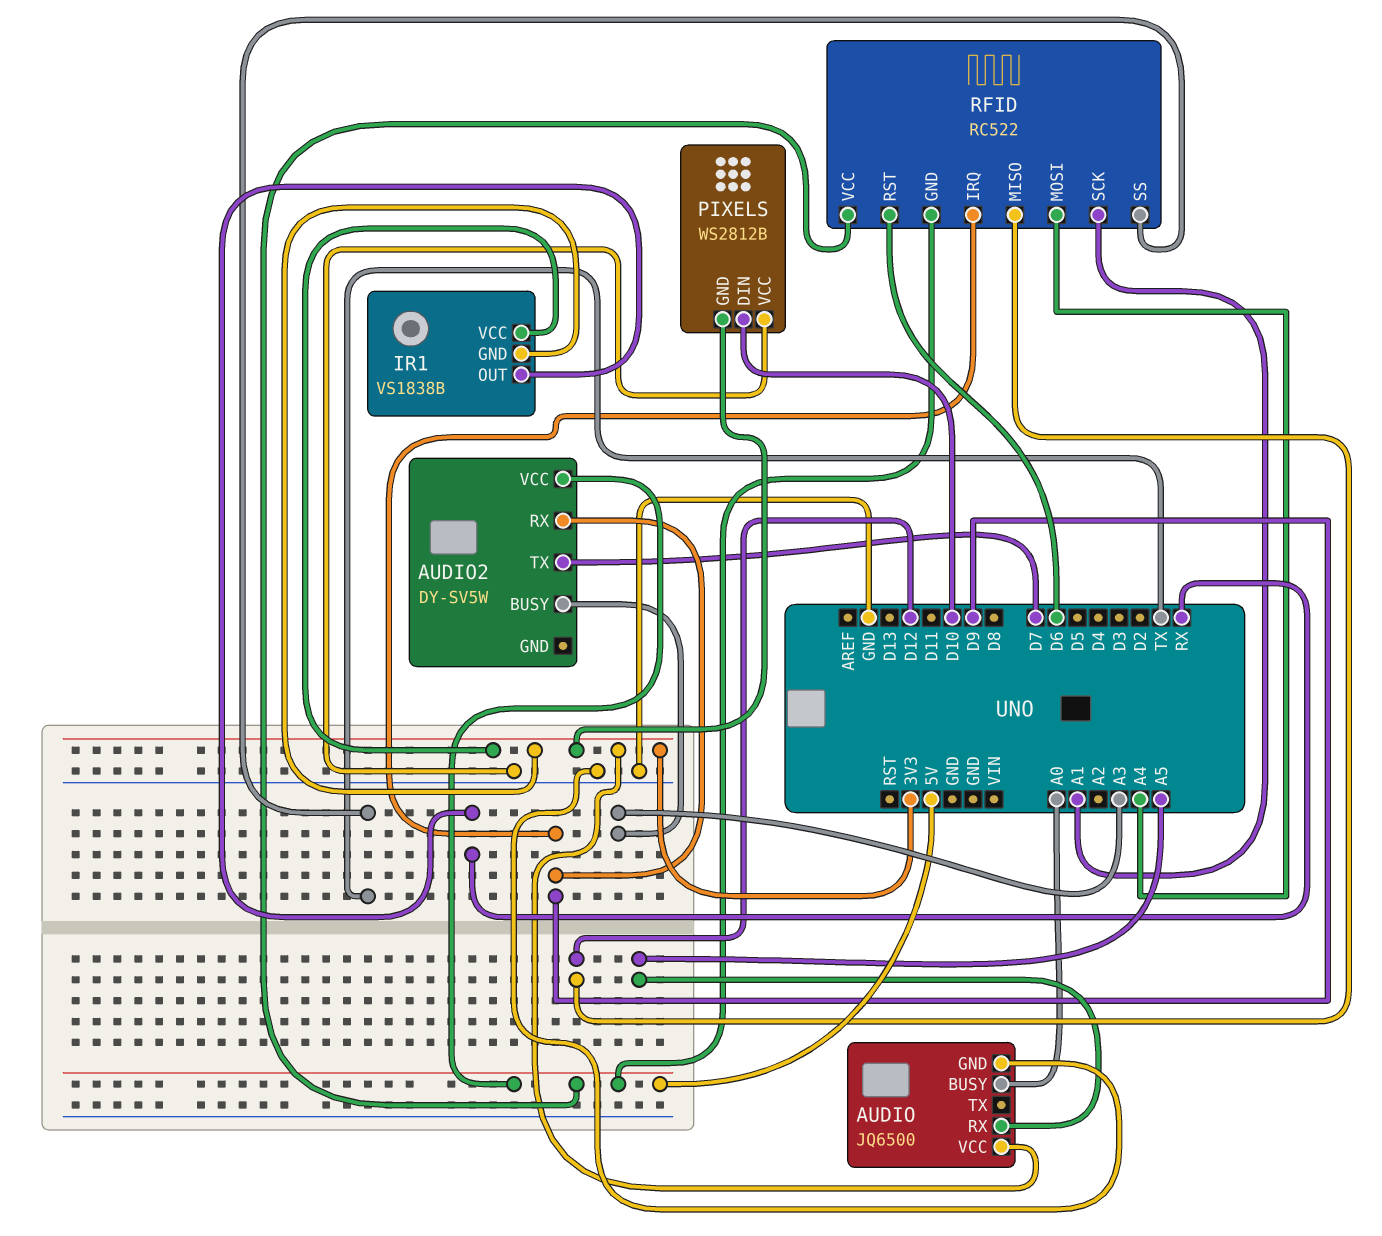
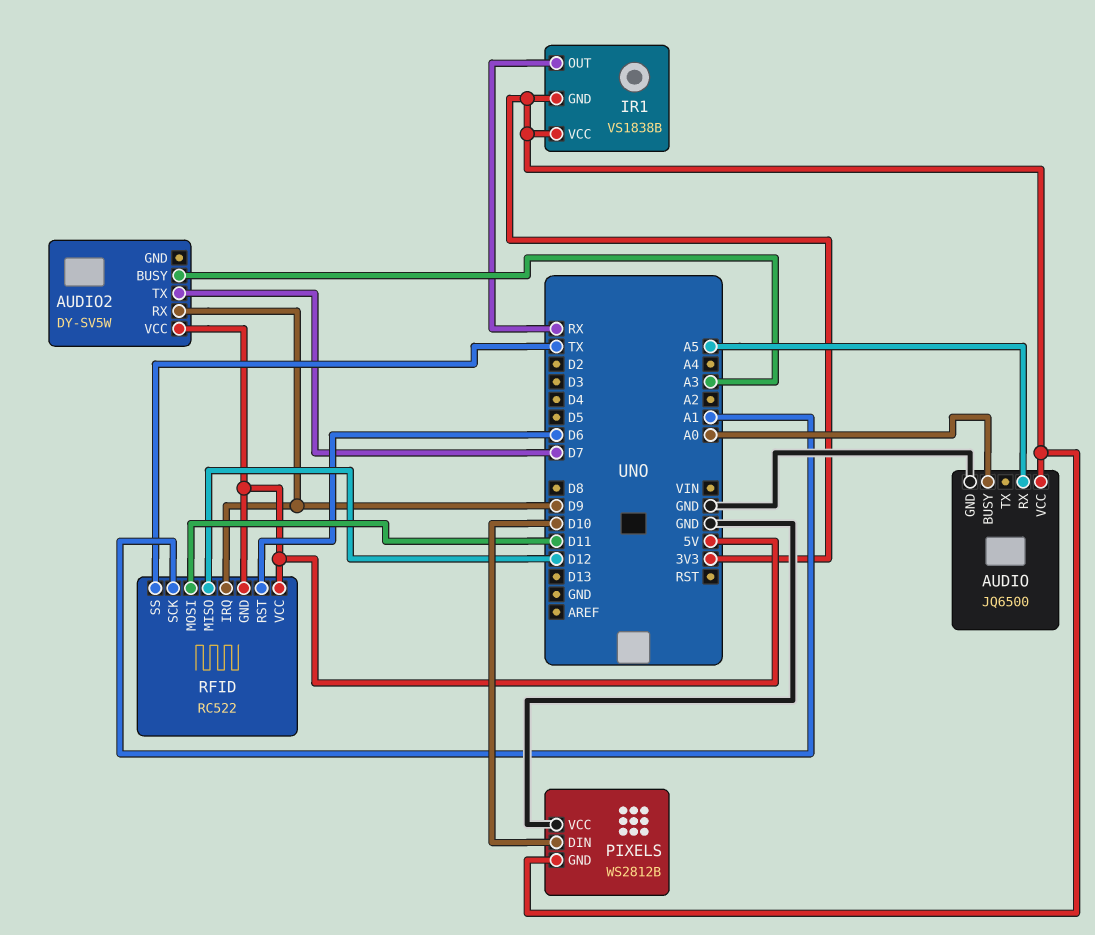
RFID pin MOSI: A4 -> D11

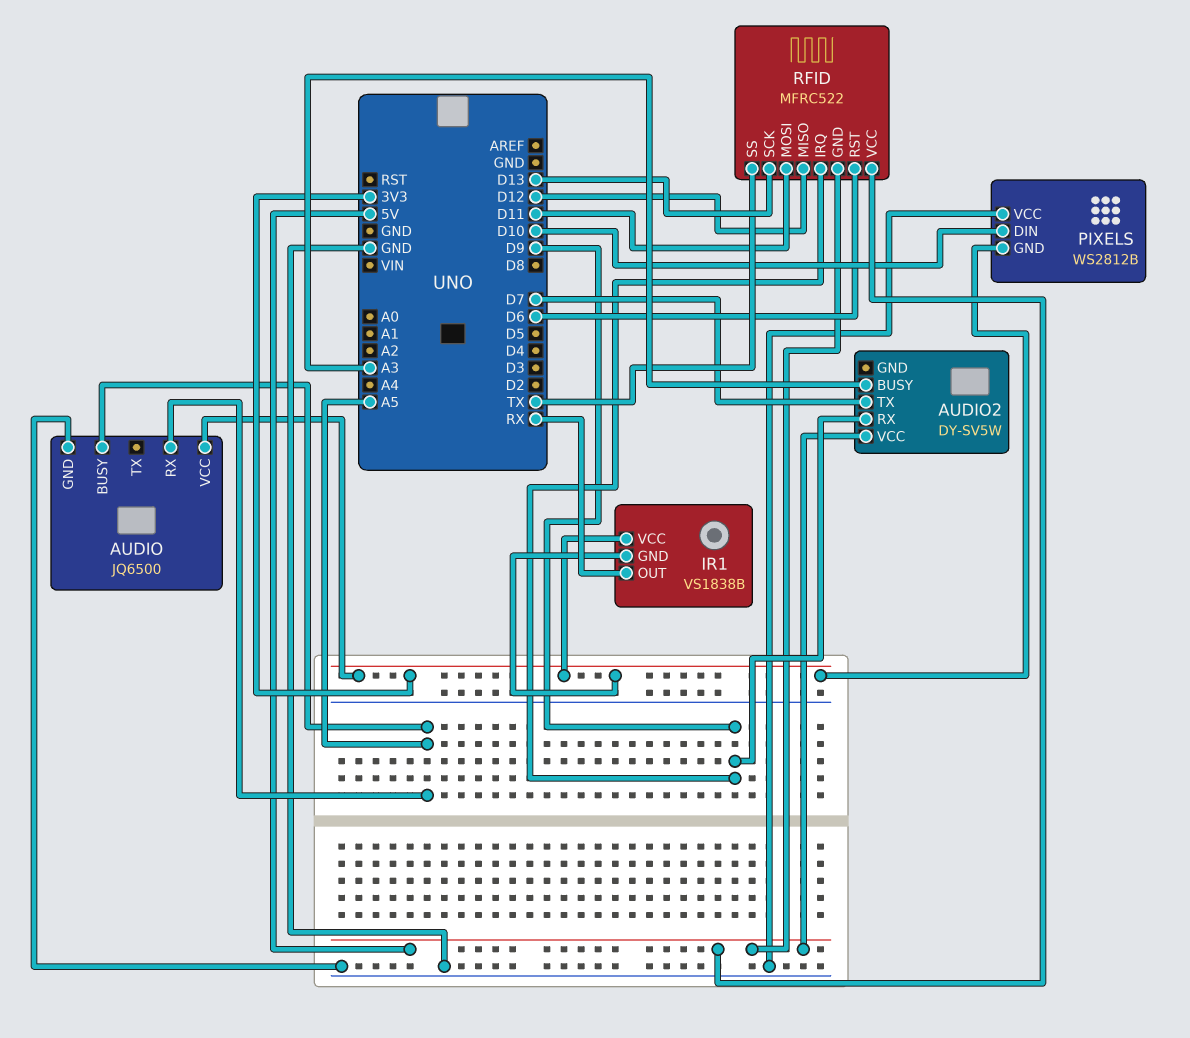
AUDIO pin BUSY: A0 -> A5
RFID: RC522 -> MFRC522
RFID pin SCK: A1 -> D13

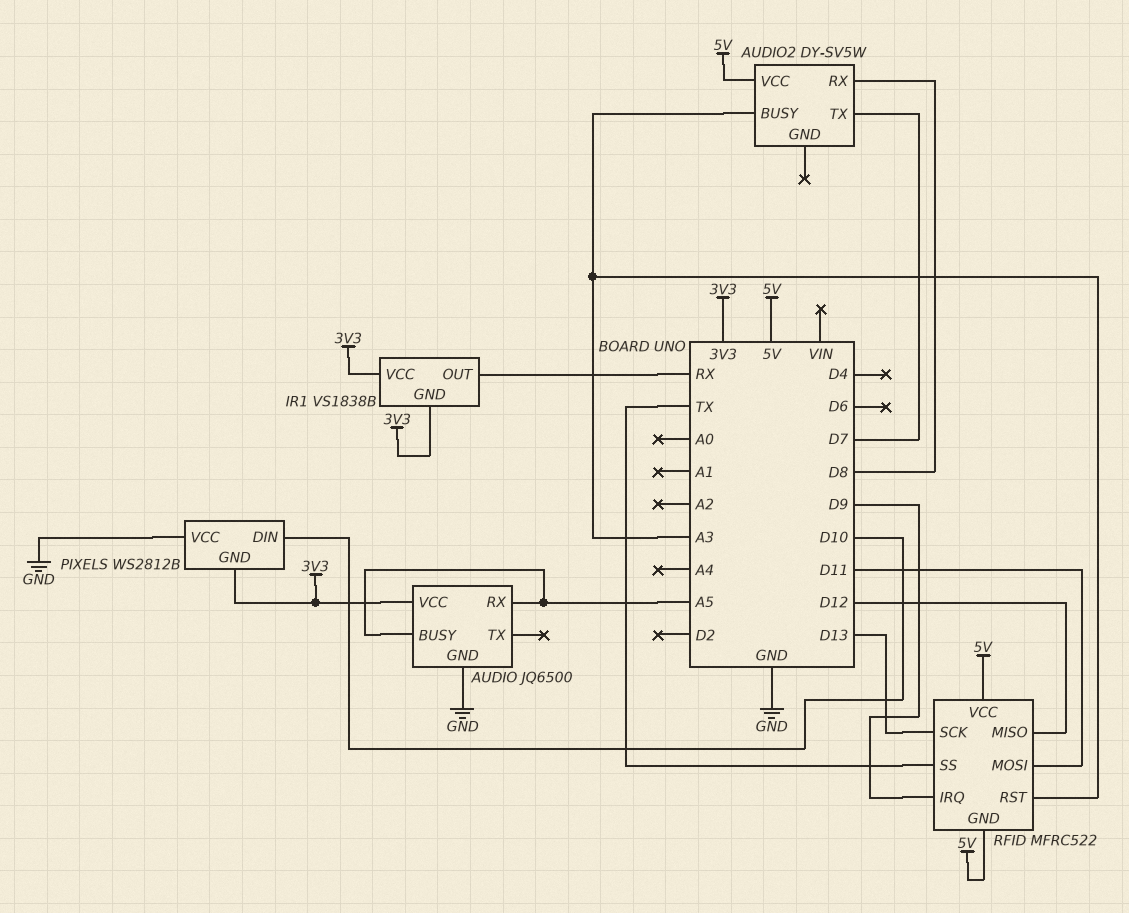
AUDIO2 pin RX: D9 -> D8
RFID pin RST: D6 -> A3

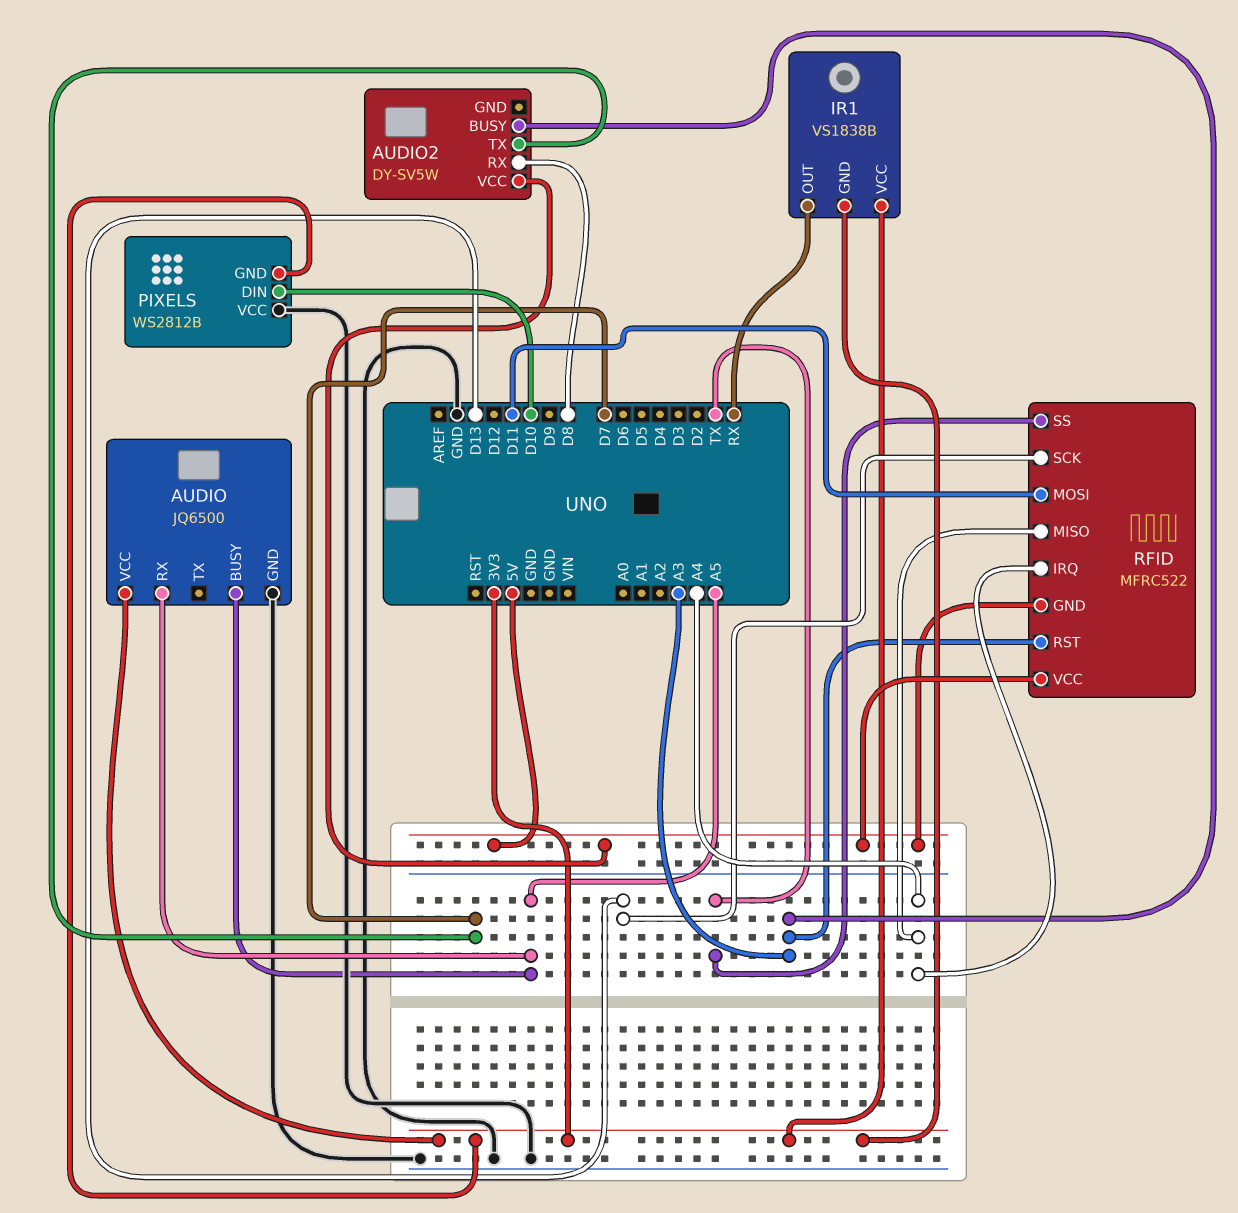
RFID pin IRQ: D9 -> A4
RFID pin MISO: D12 -> A4

